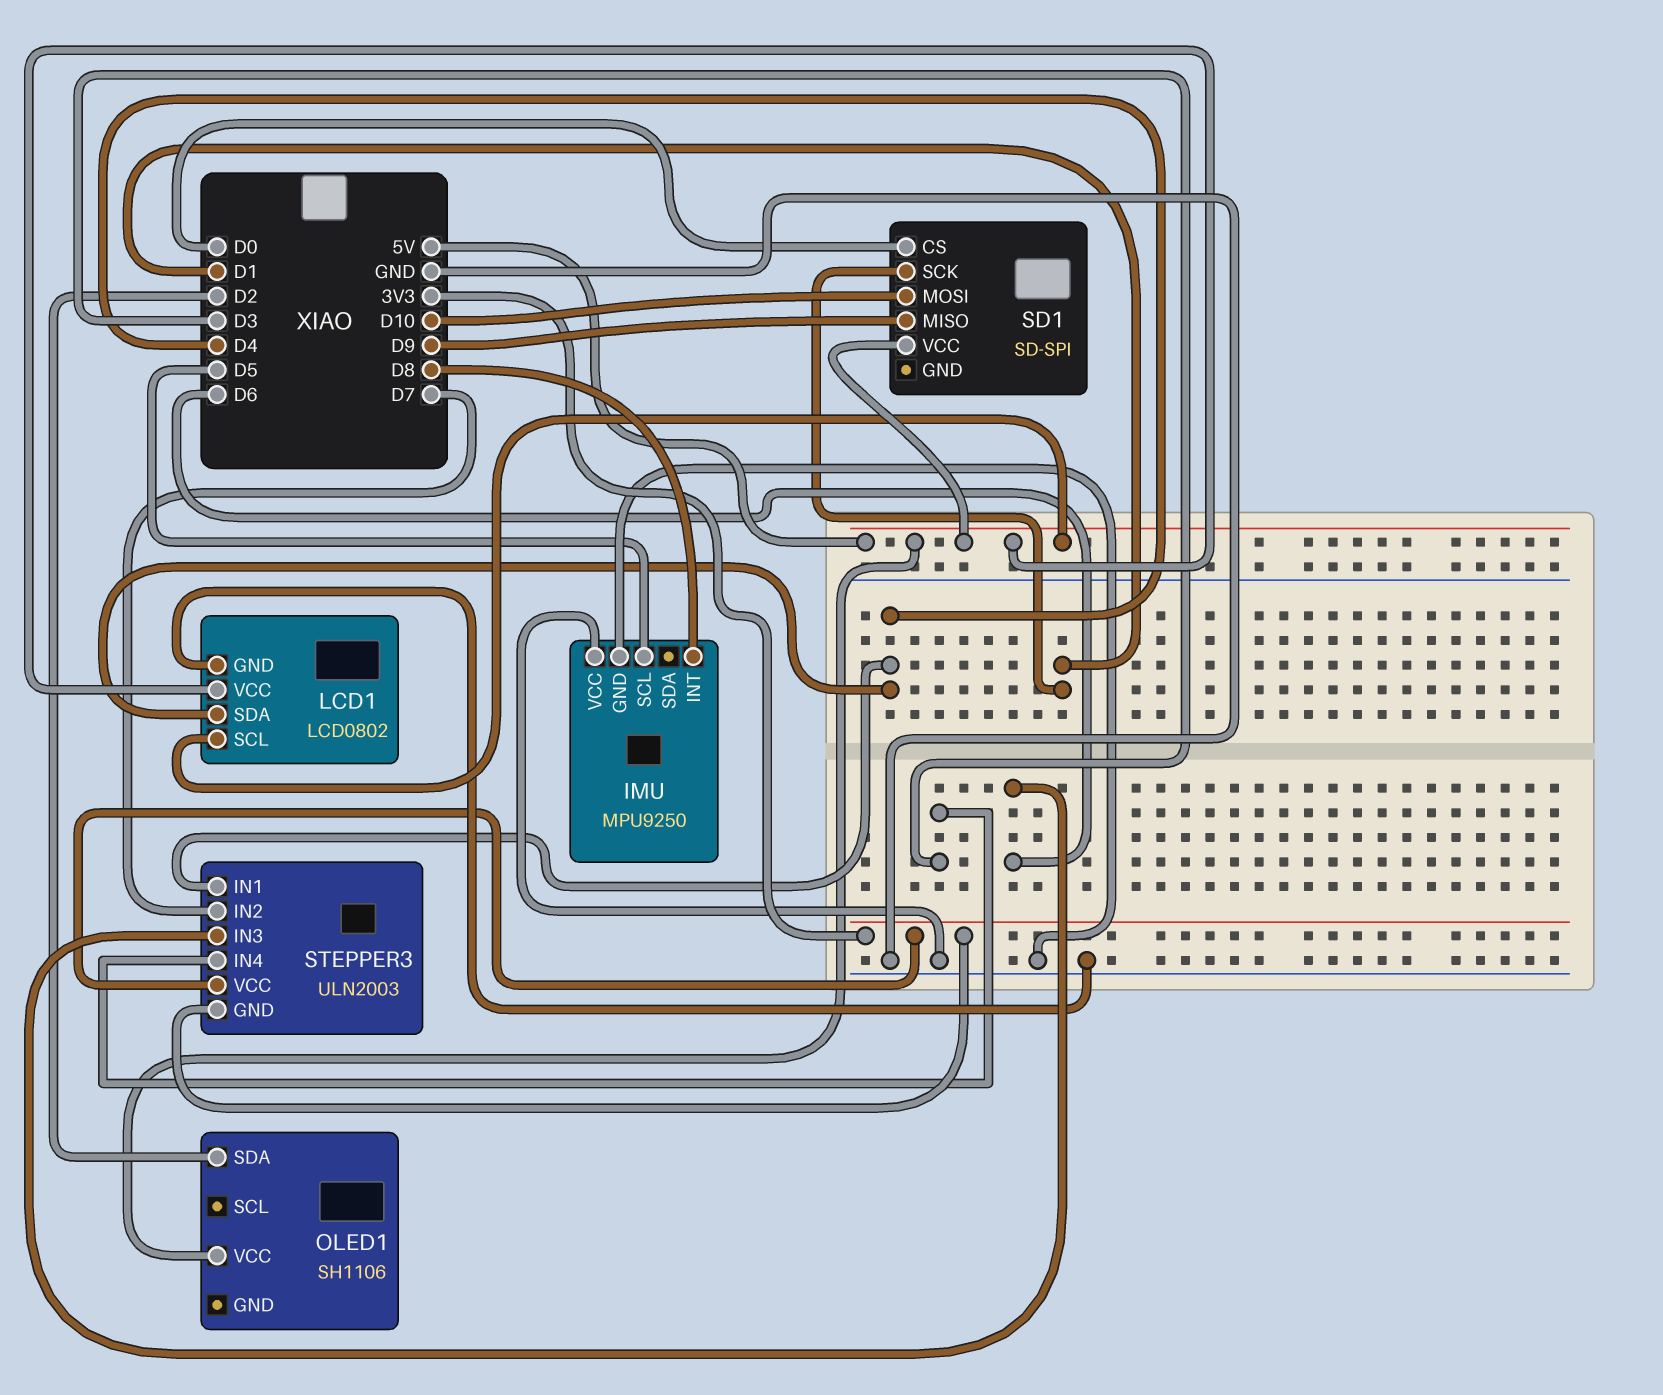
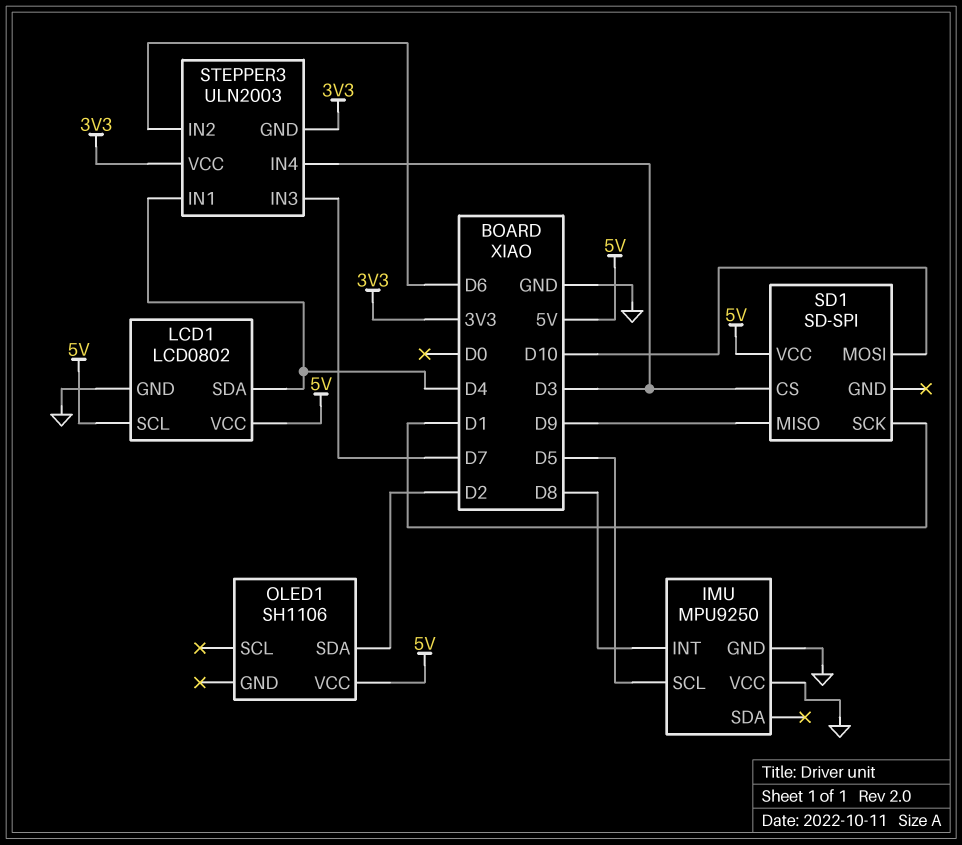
SD1 pin CS: D0 -> D3
STEPPER3 pin IN2: D7 -> D6
STEPPER3 pin IN3: D6 -> D7

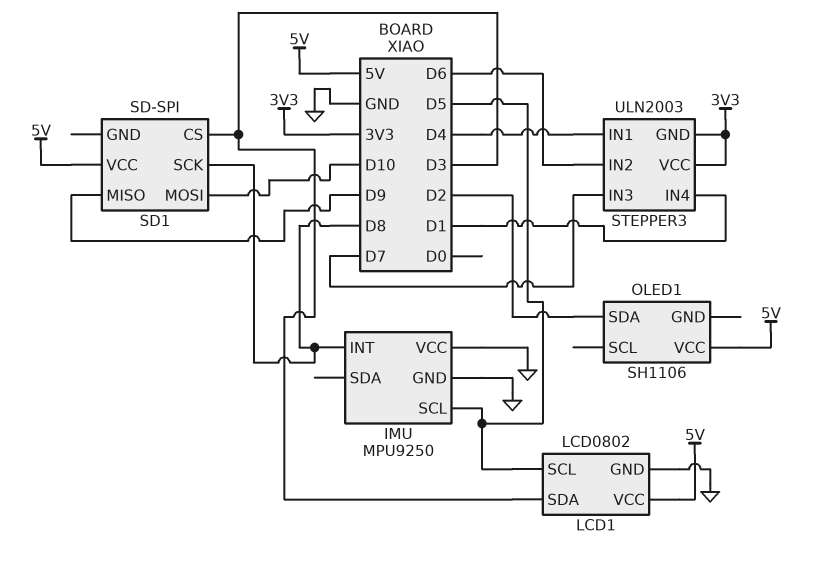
LCD1 pin SCL: 5V -> D5
LCD1 pin SDA: D4 -> D3
SD1 pin SCK: D1 -> D8
STEPPER3 pin IN4: D3 -> D1

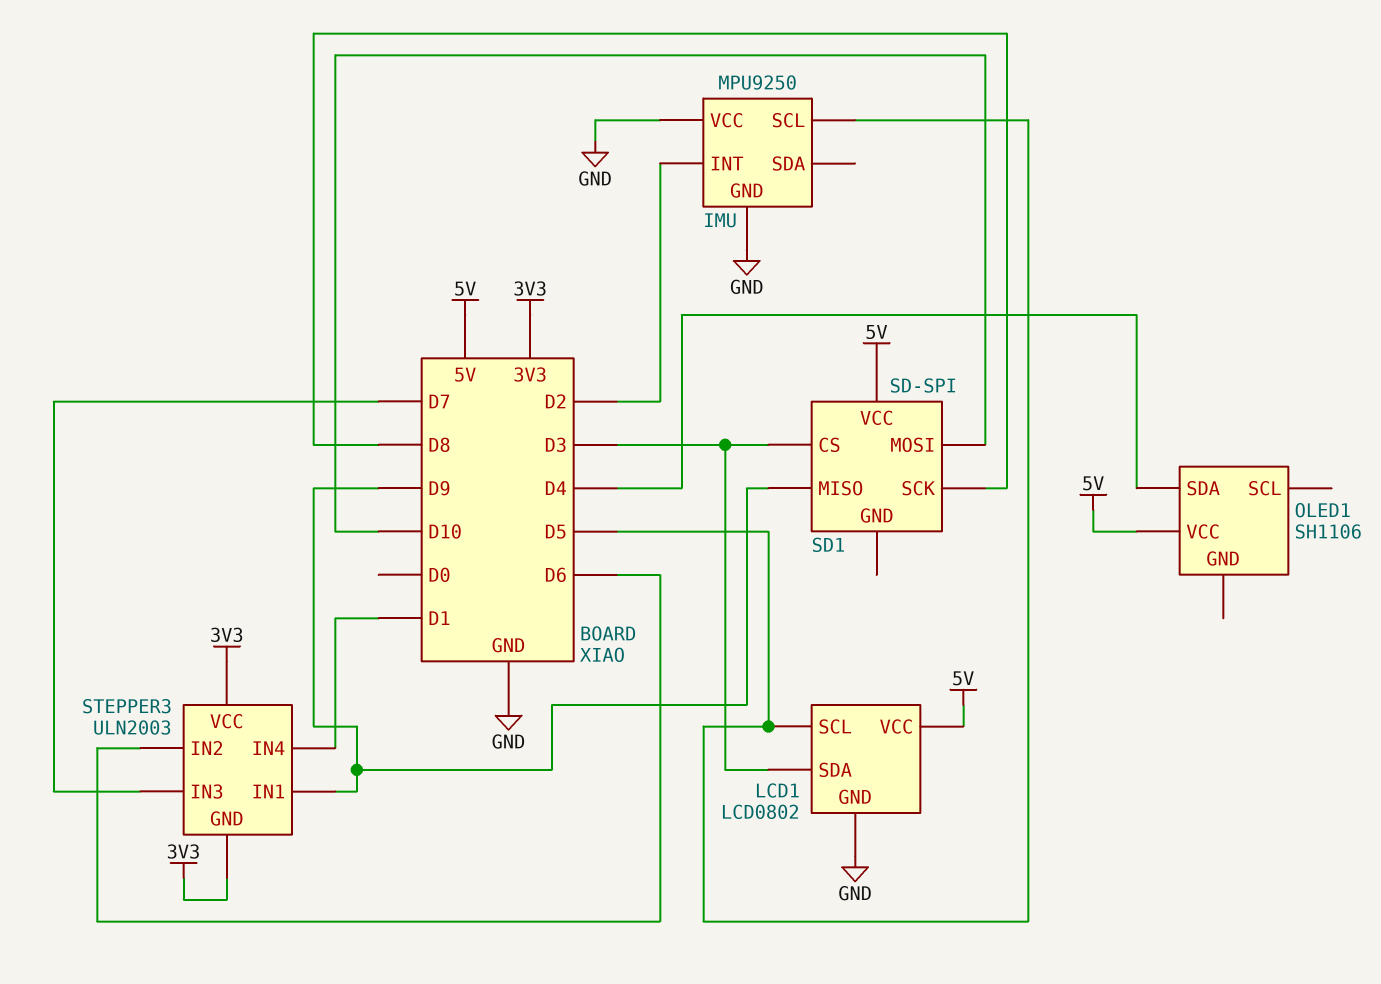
IMU pin INT: D8 -> D2
OLED1 pin SDA: D2 -> D4
STEPPER3 pin IN1: D4 -> D9

